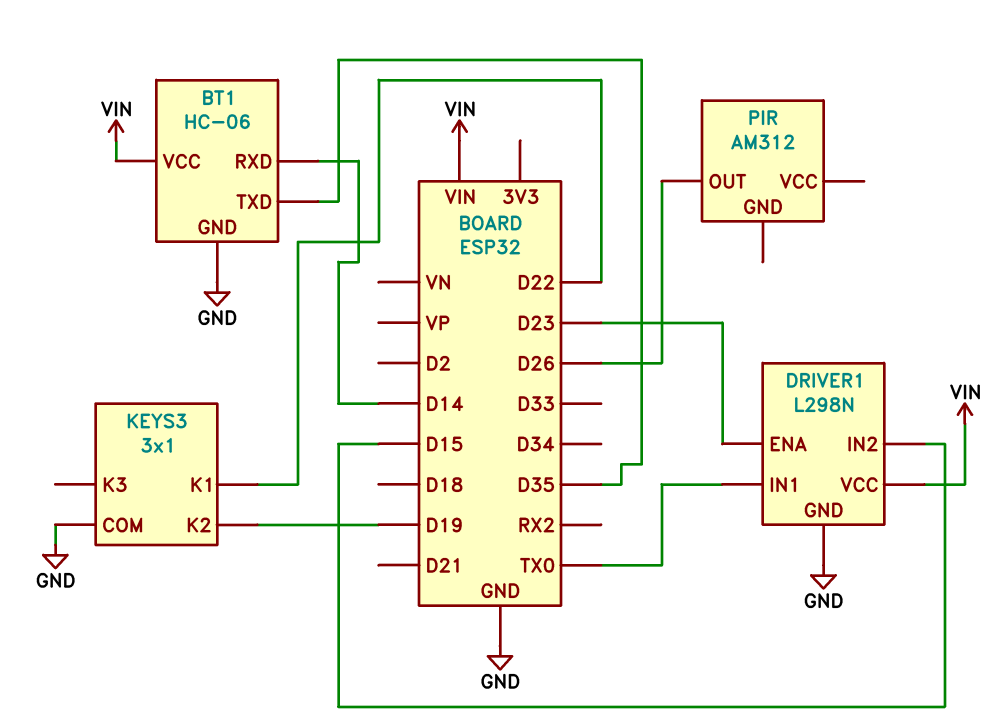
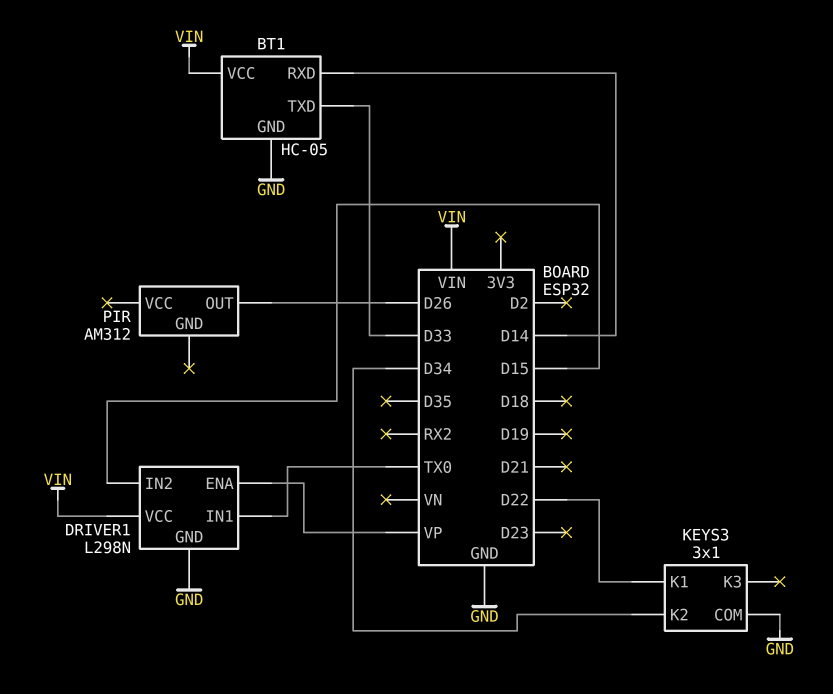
BT1: HC-06 -> HC-05
BT1 pin TXD: D35 -> D33
DRIVER1 pin ENA: D23 -> VP
KEYS3 pin K2: D19 -> D34

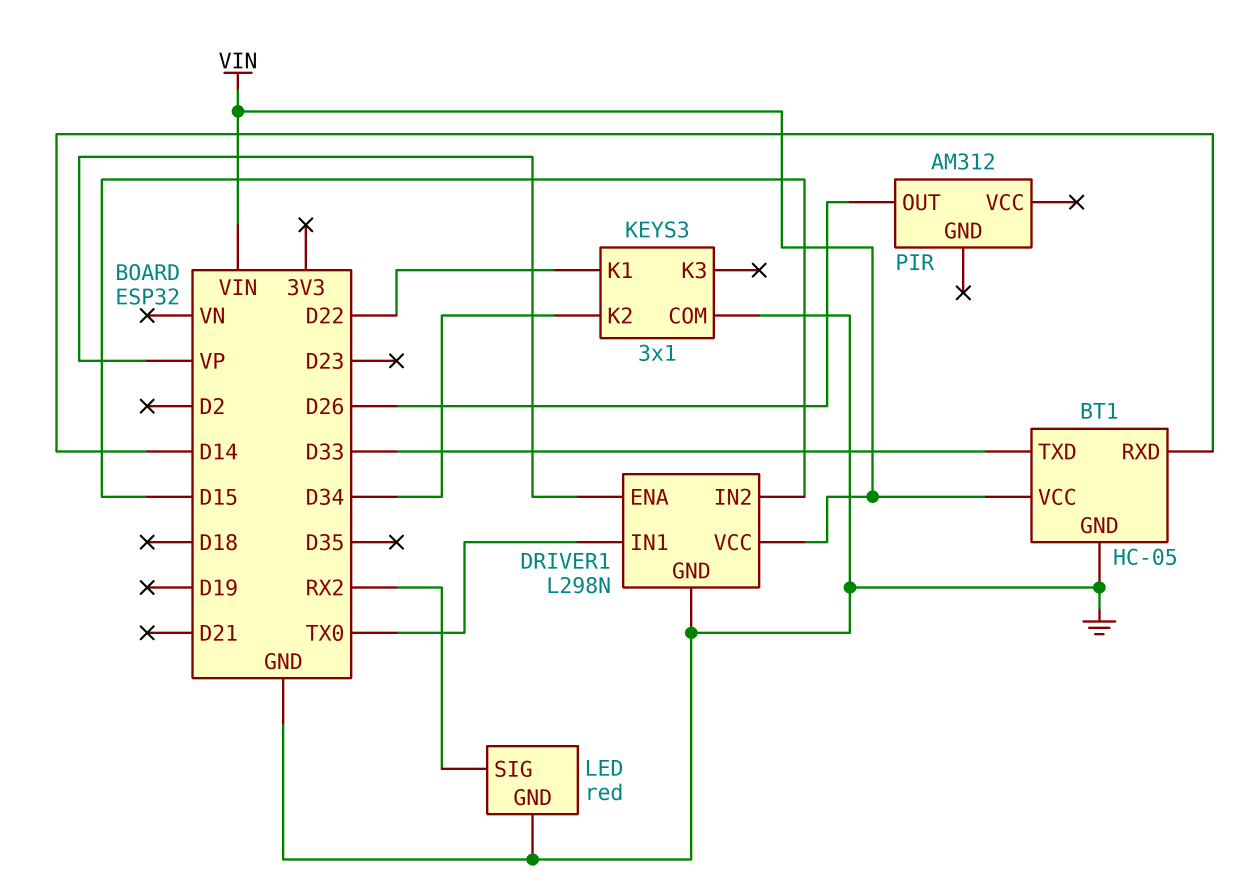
LED: none -> red
LED pin GND: none -> GND
LED pin SIG: none -> RX2

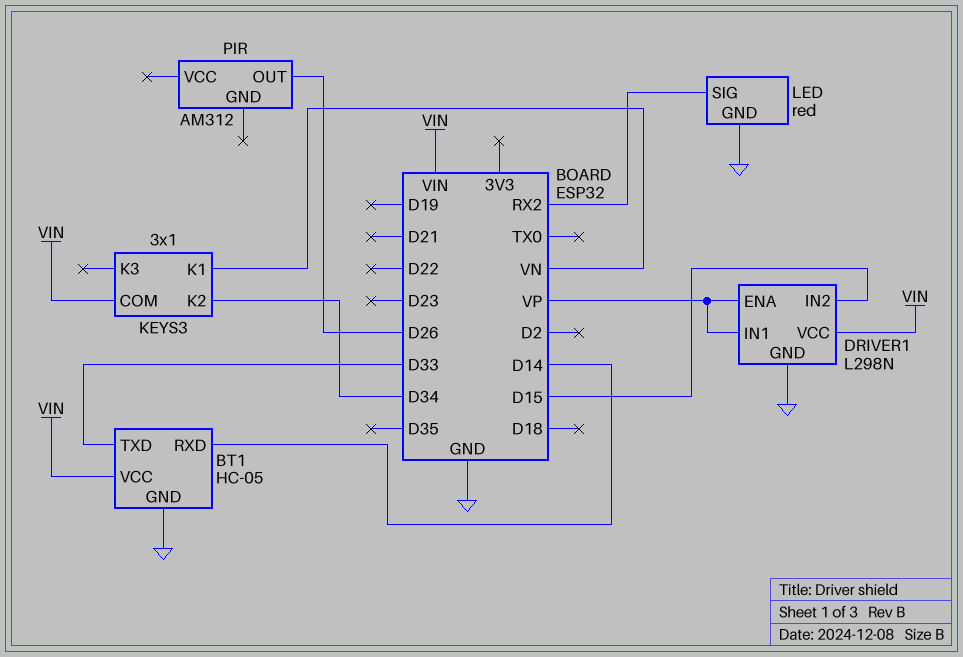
DRIVER1 pin IN1: TX0 -> VP
KEYS3 pin COM: GND -> VIN
KEYS3 pin K1: D22 -> VN

